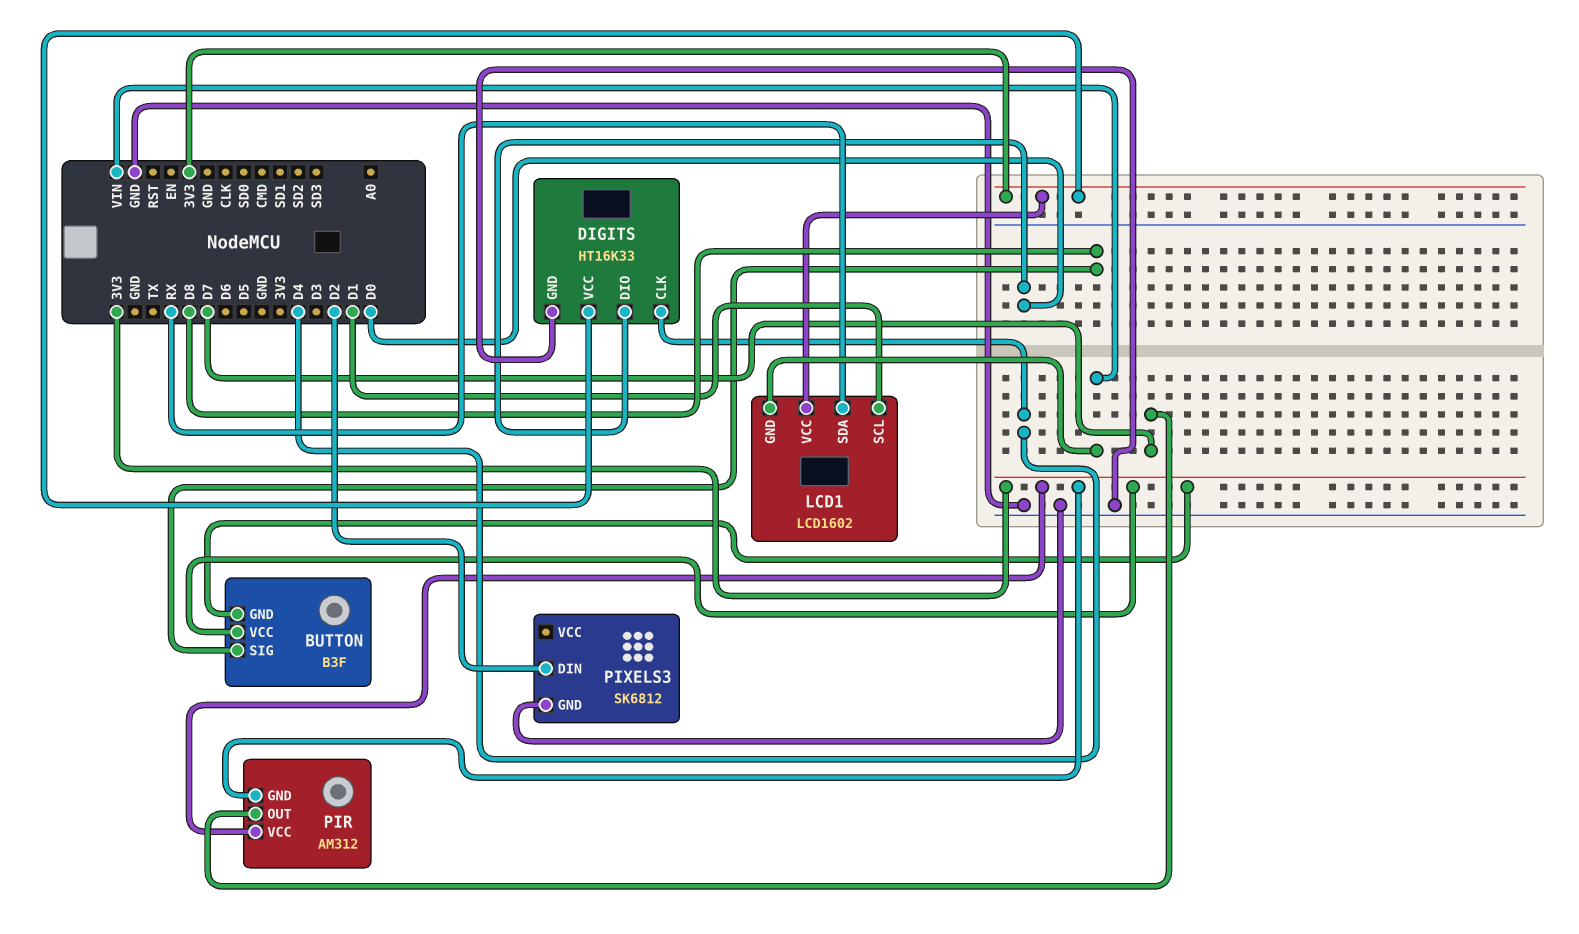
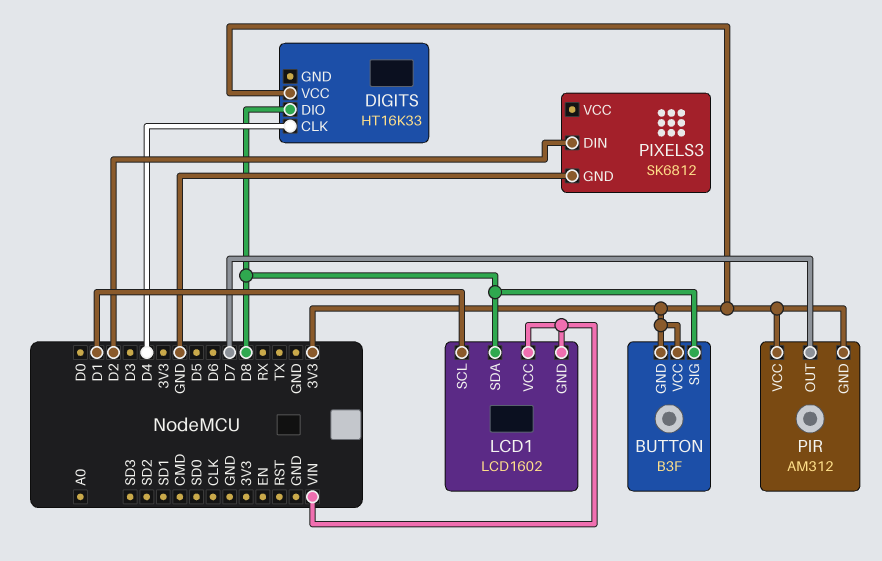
DIGITS pin DIO: D0 -> D8
DIGITS pin GND: GND -> none
LCD1 pin SDA: RX -> D8
LCD1 pin VCC: 3V3 -> VIN

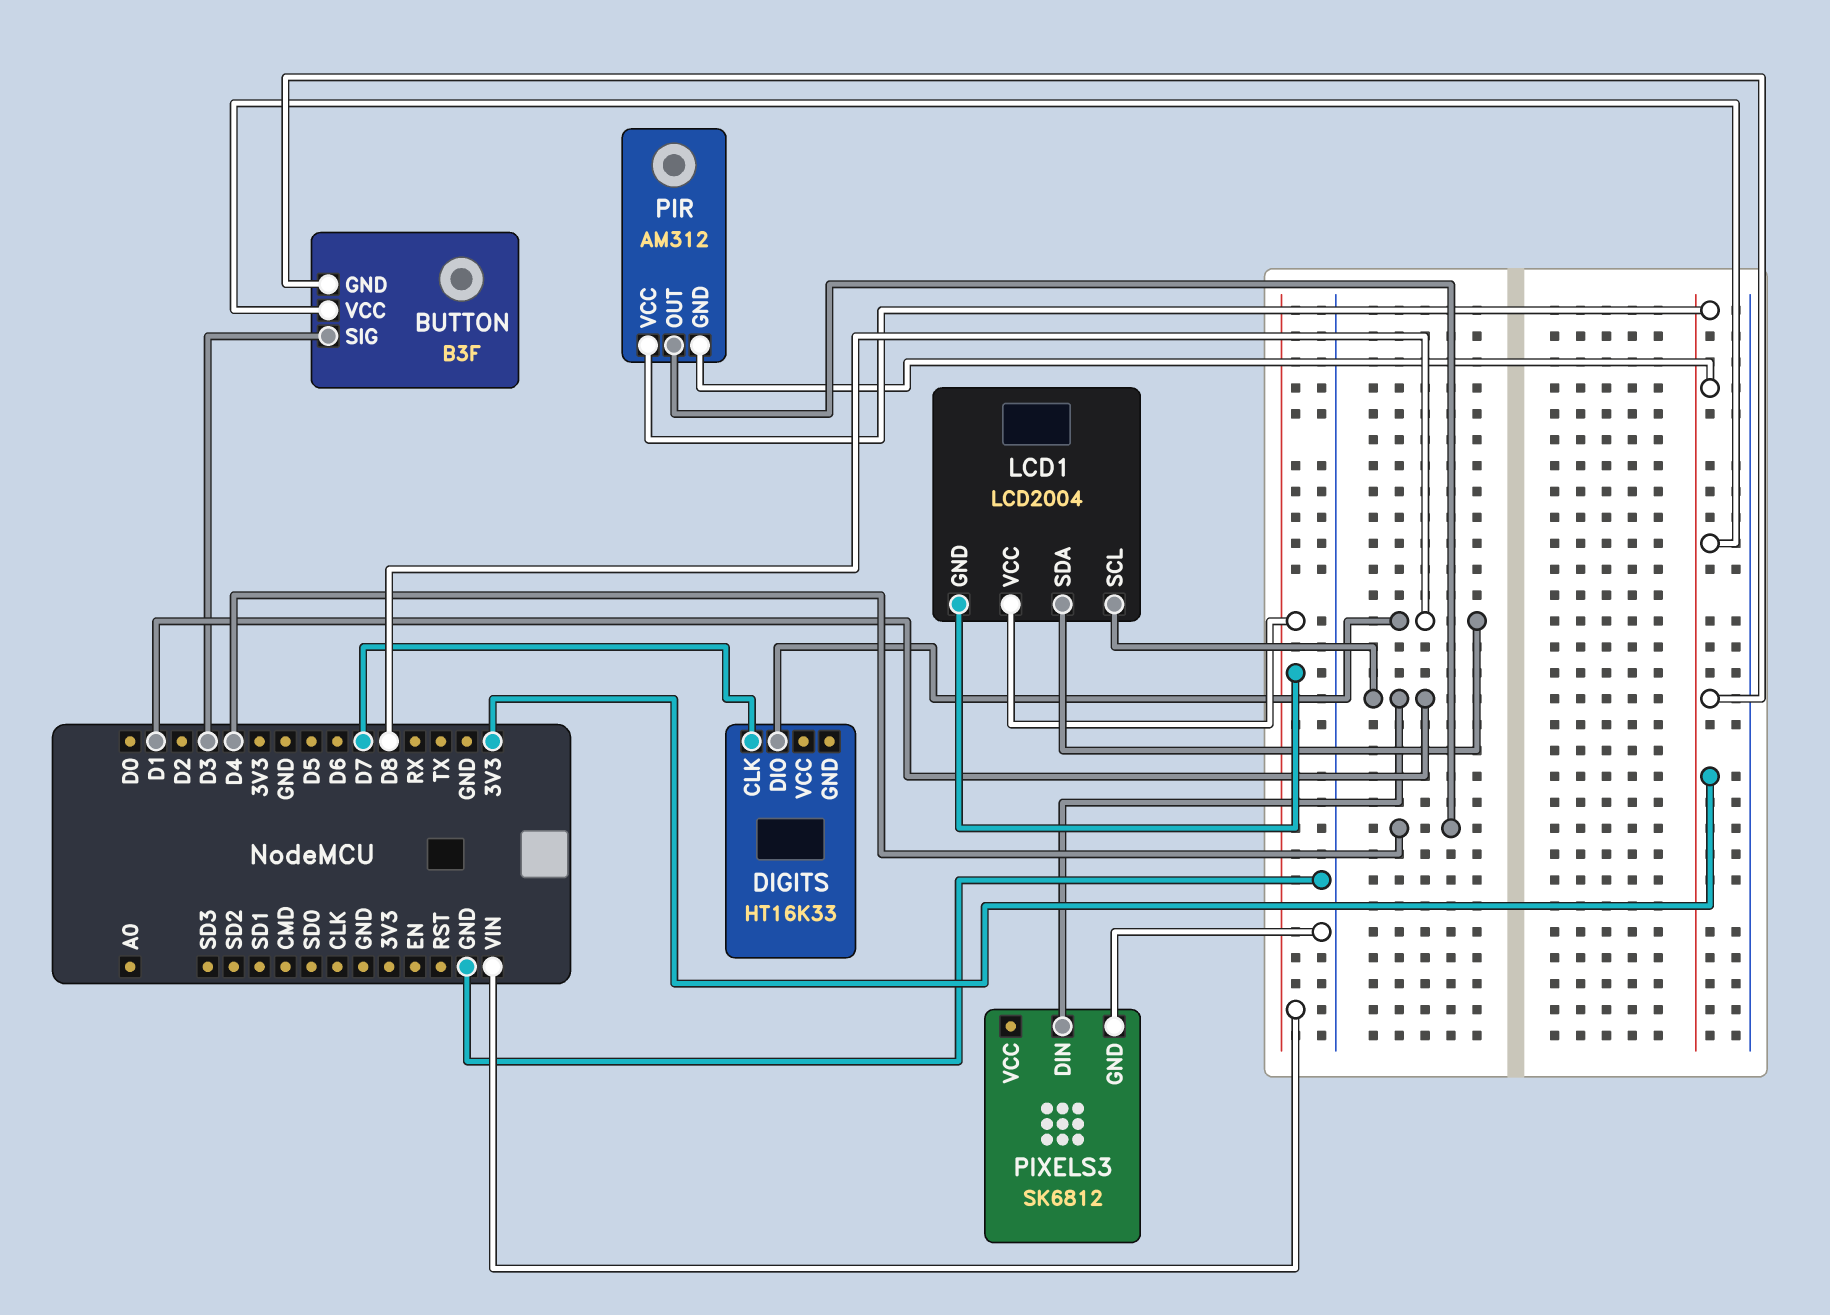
BUTTON pin SIG: D8 -> D3
DIGITS pin CLK: D4 -> D7
DIGITS pin VCC: 3V3 -> none
LCD1: LCD1602 -> LCD2004
PIR pin OUT: D7 -> D4
PIXELS3 pin DIN: D2 -> D1

